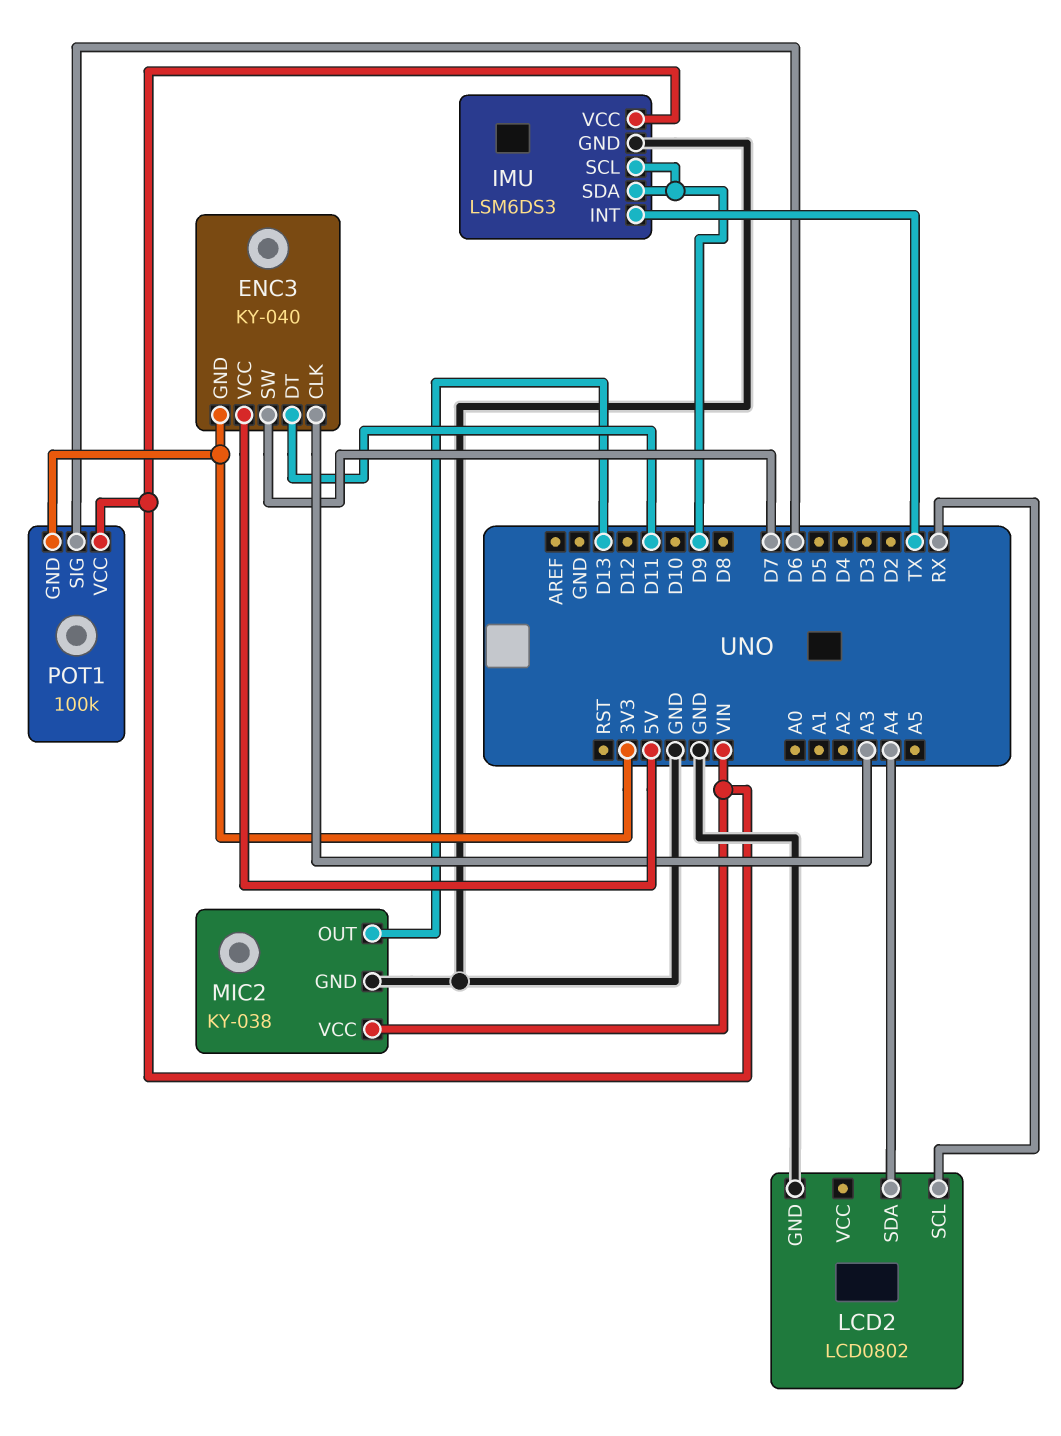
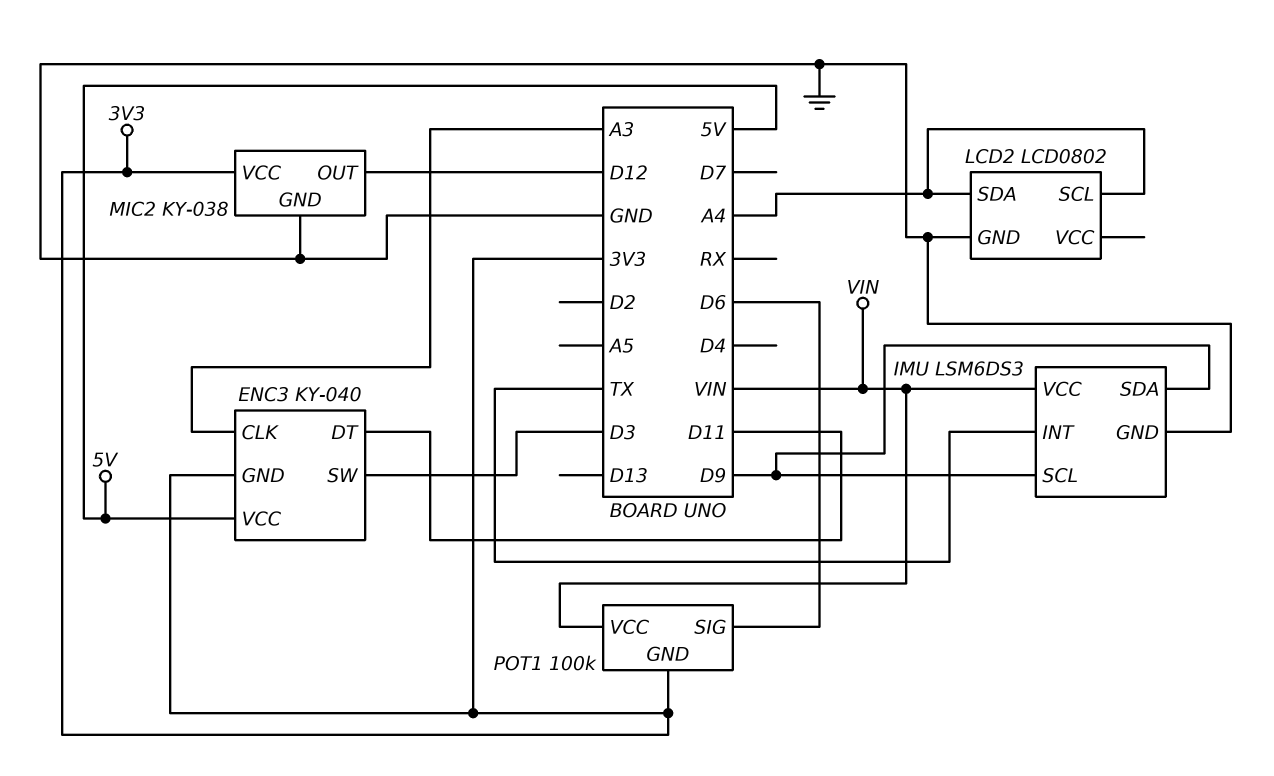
ENC3 pin SW: D7 -> D3
LCD2 pin SCL: RX -> A4
MIC2 pin OUT: D13 -> D12
MIC2 pin VCC: VIN -> 3V3

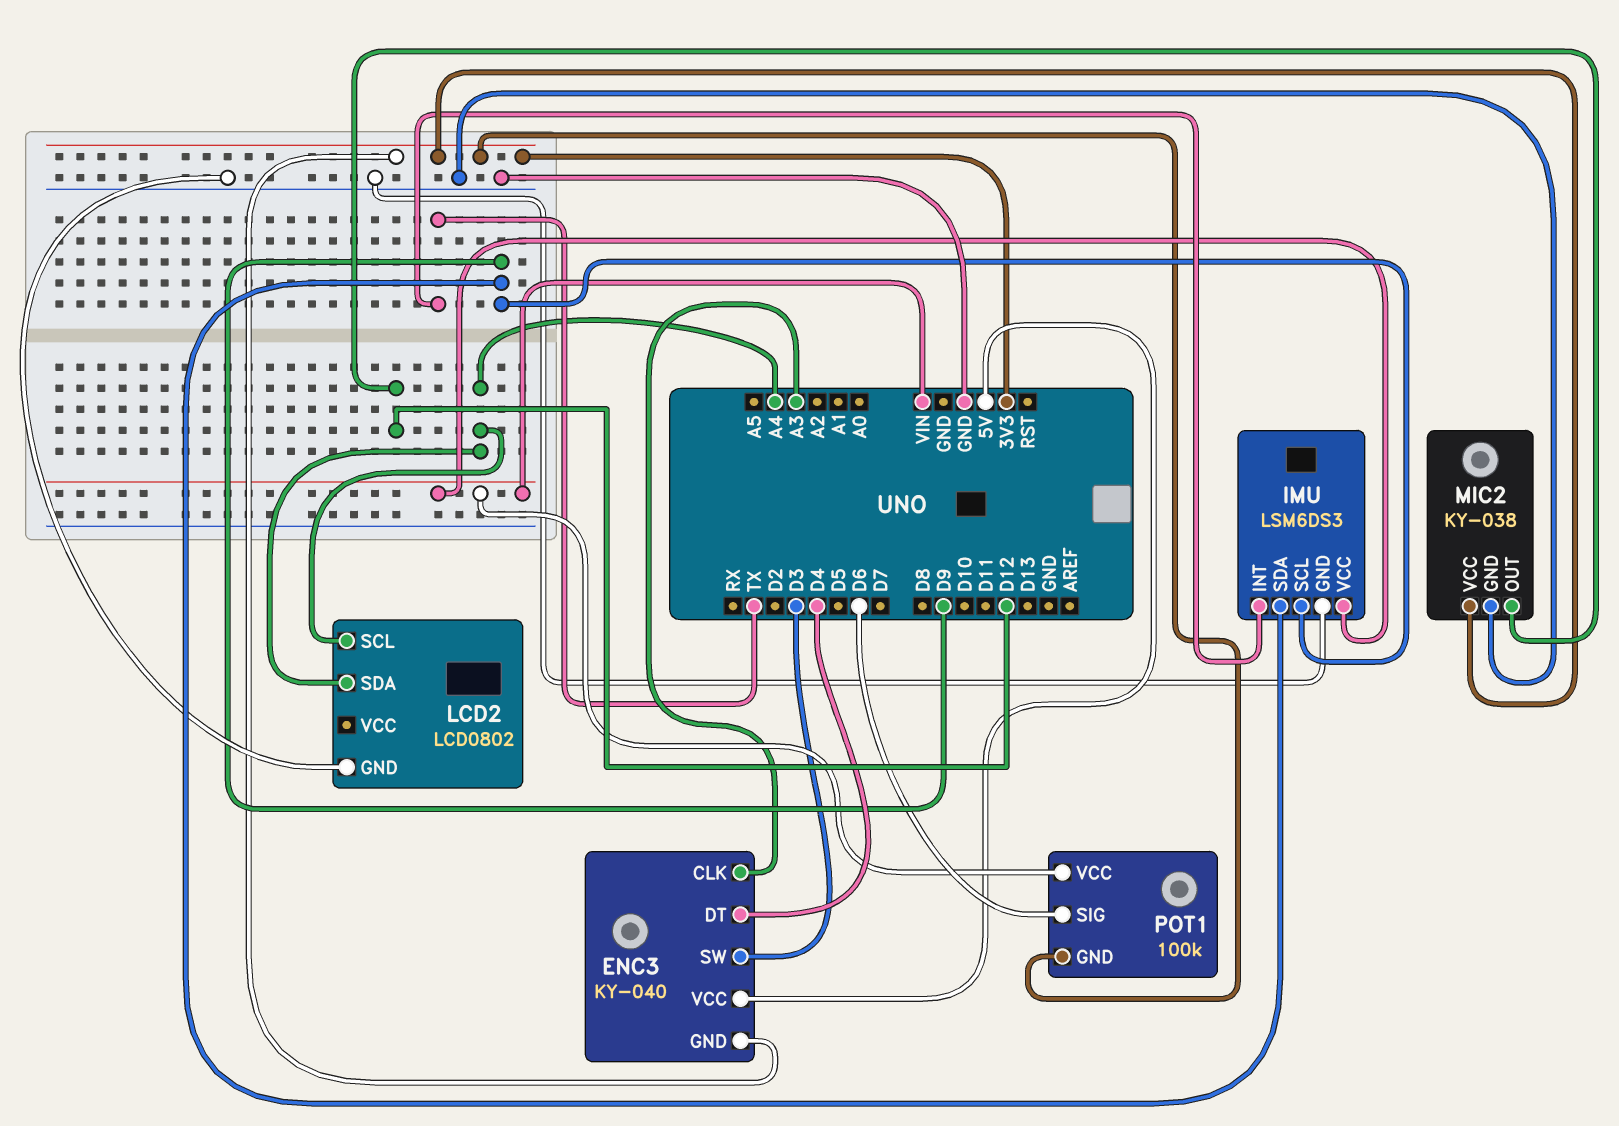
ENC3 pin DT: D11 -> D4

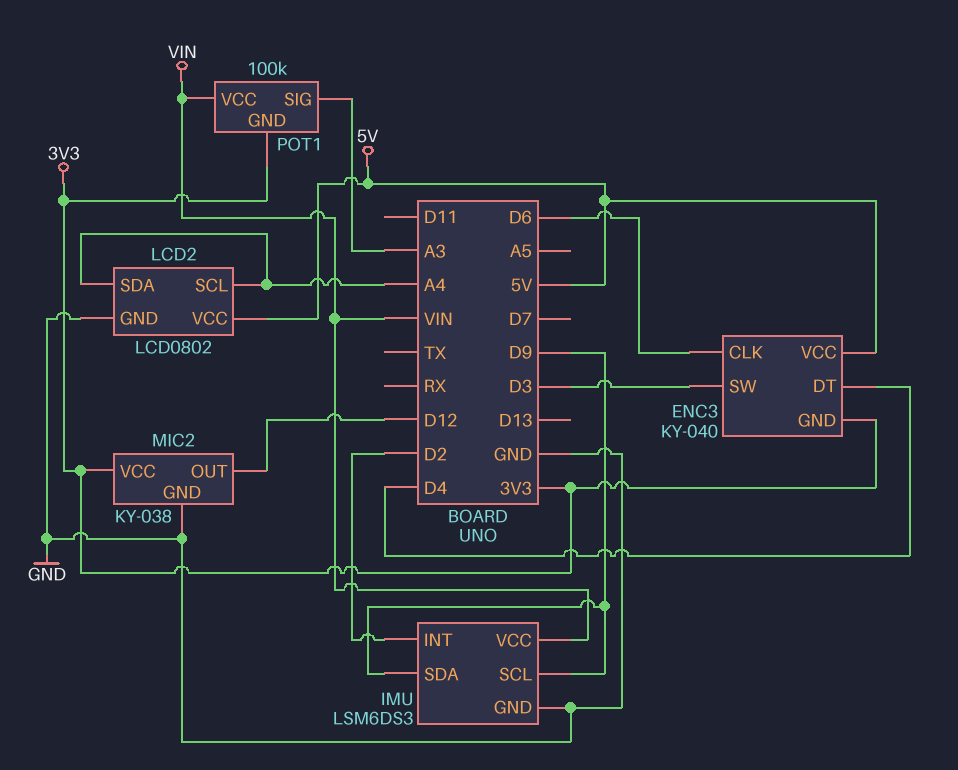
ENC3 pin CLK: A3 -> D6
IMU pin INT: TX -> D2
LCD2 pin VCC: none -> 5V
POT1 pin SIG: D6 -> A3

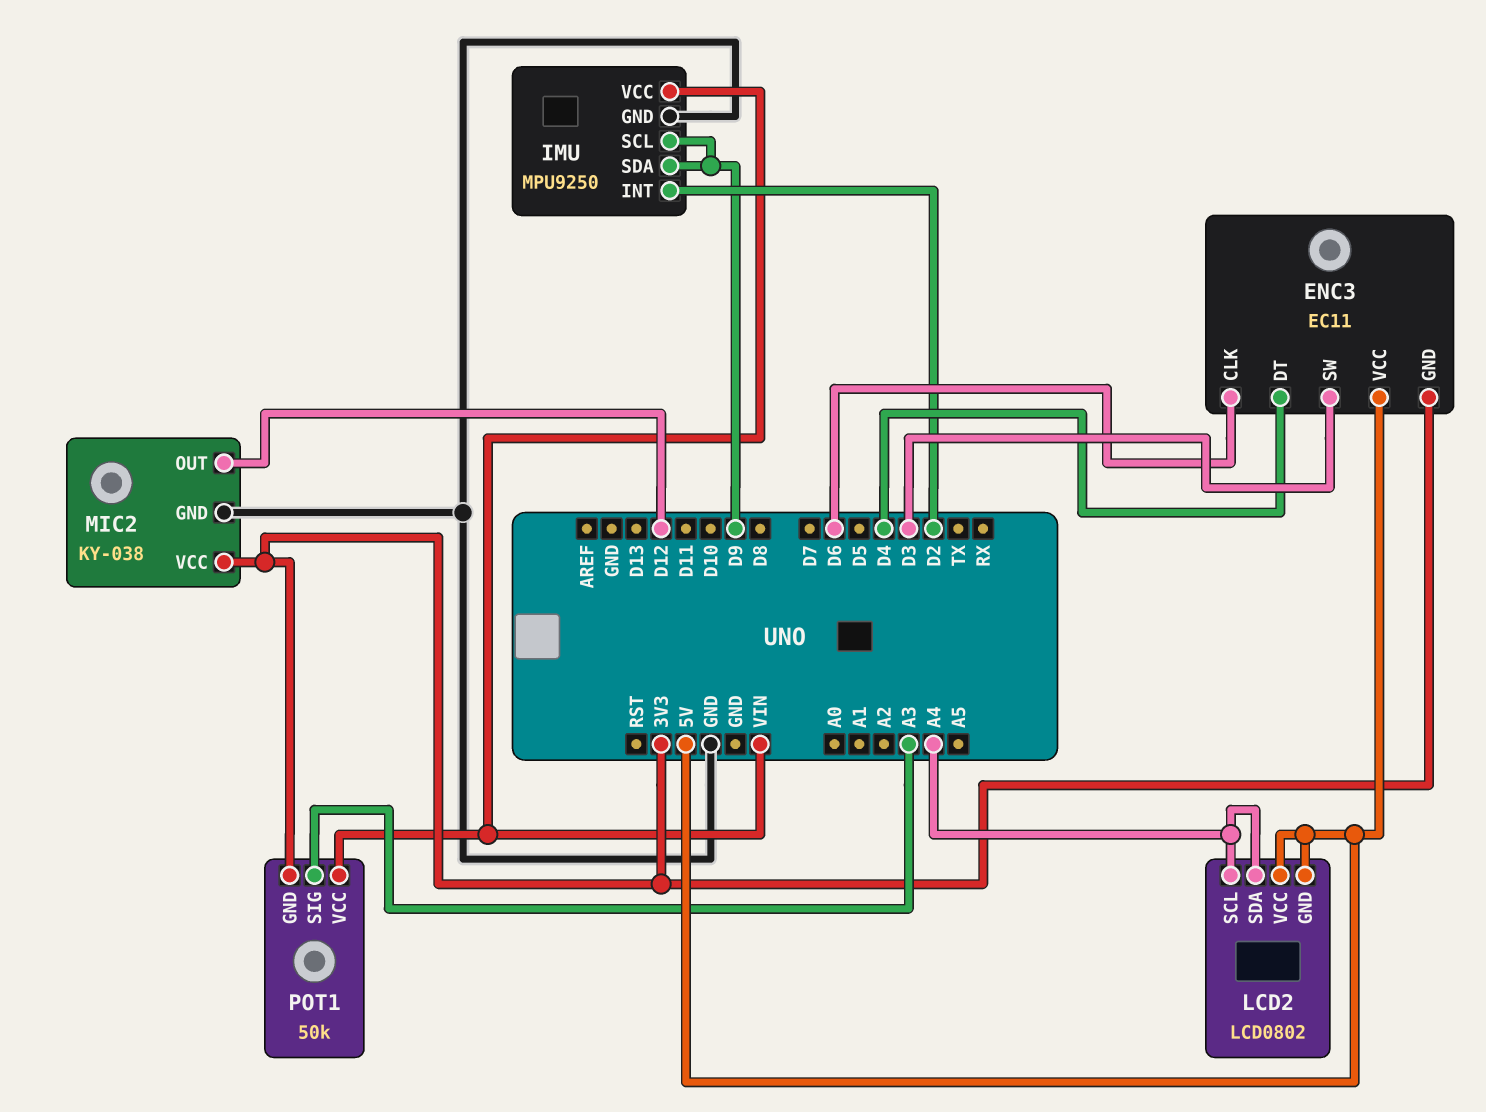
ENC3: KY-040 -> EC11
IMU: LSM6DS3 -> MPU9250
LCD2 pin GND: GND -> 5V
POT1: 100k -> 50k

